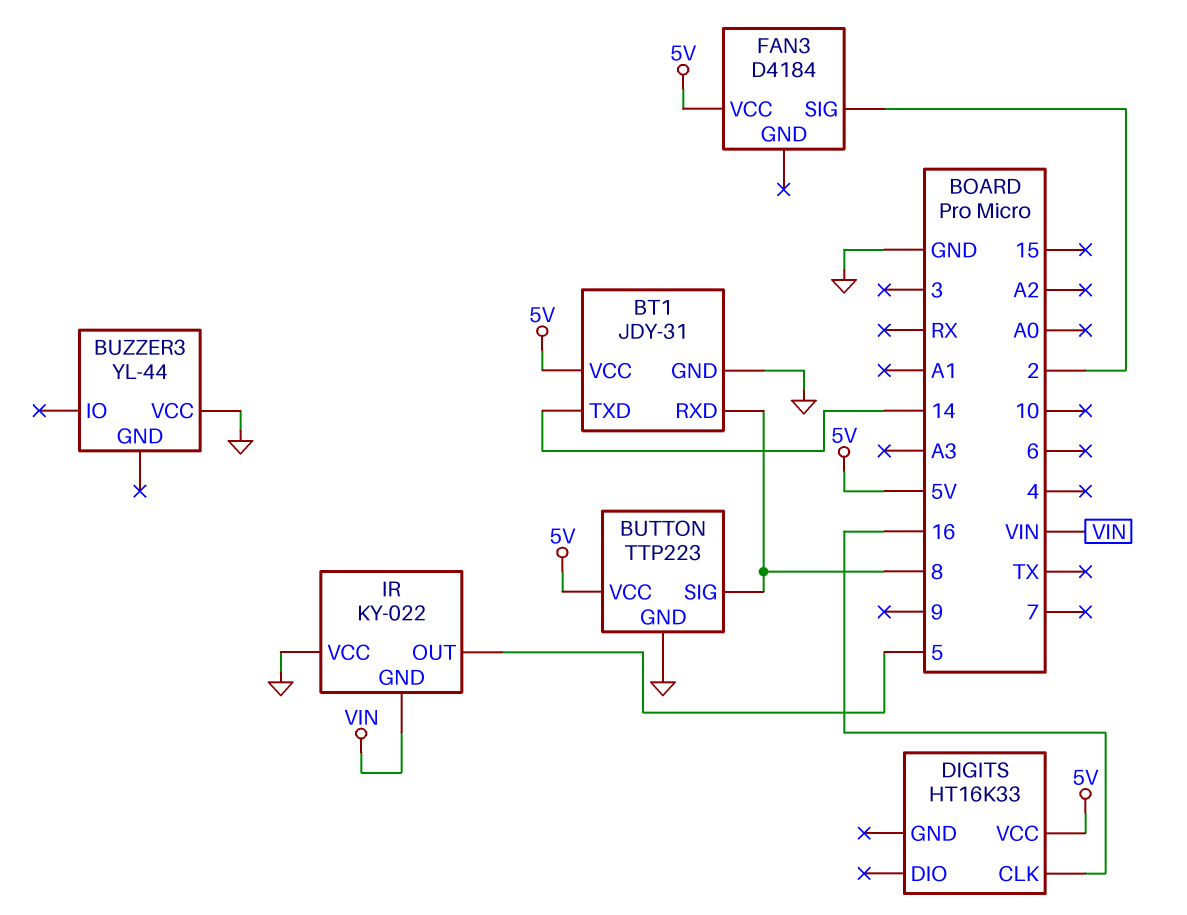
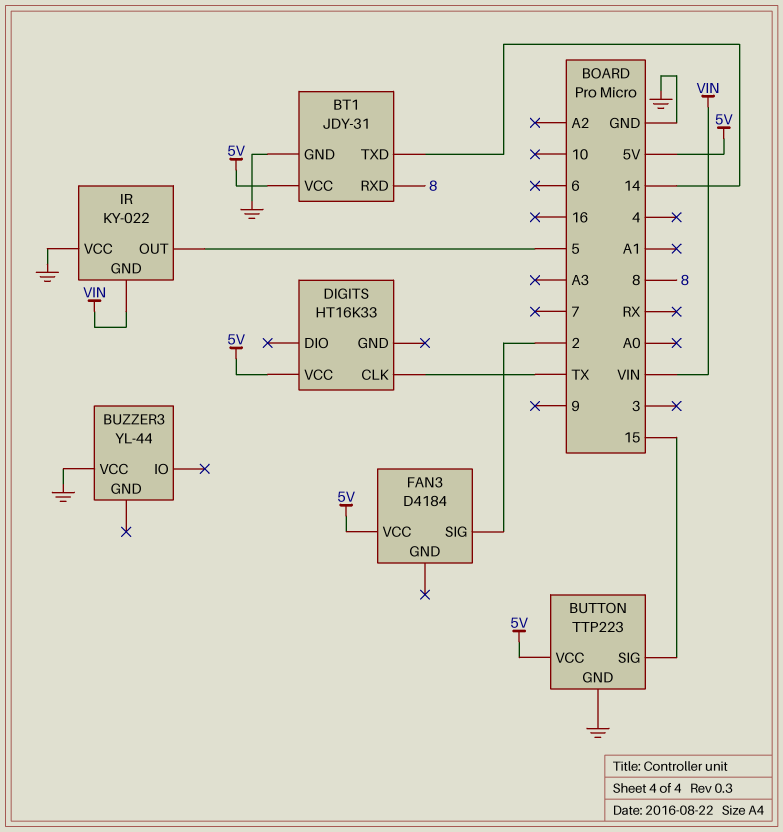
BUTTON pin SIG: 8 -> 15
DIGITS pin CLK: 16 -> TX

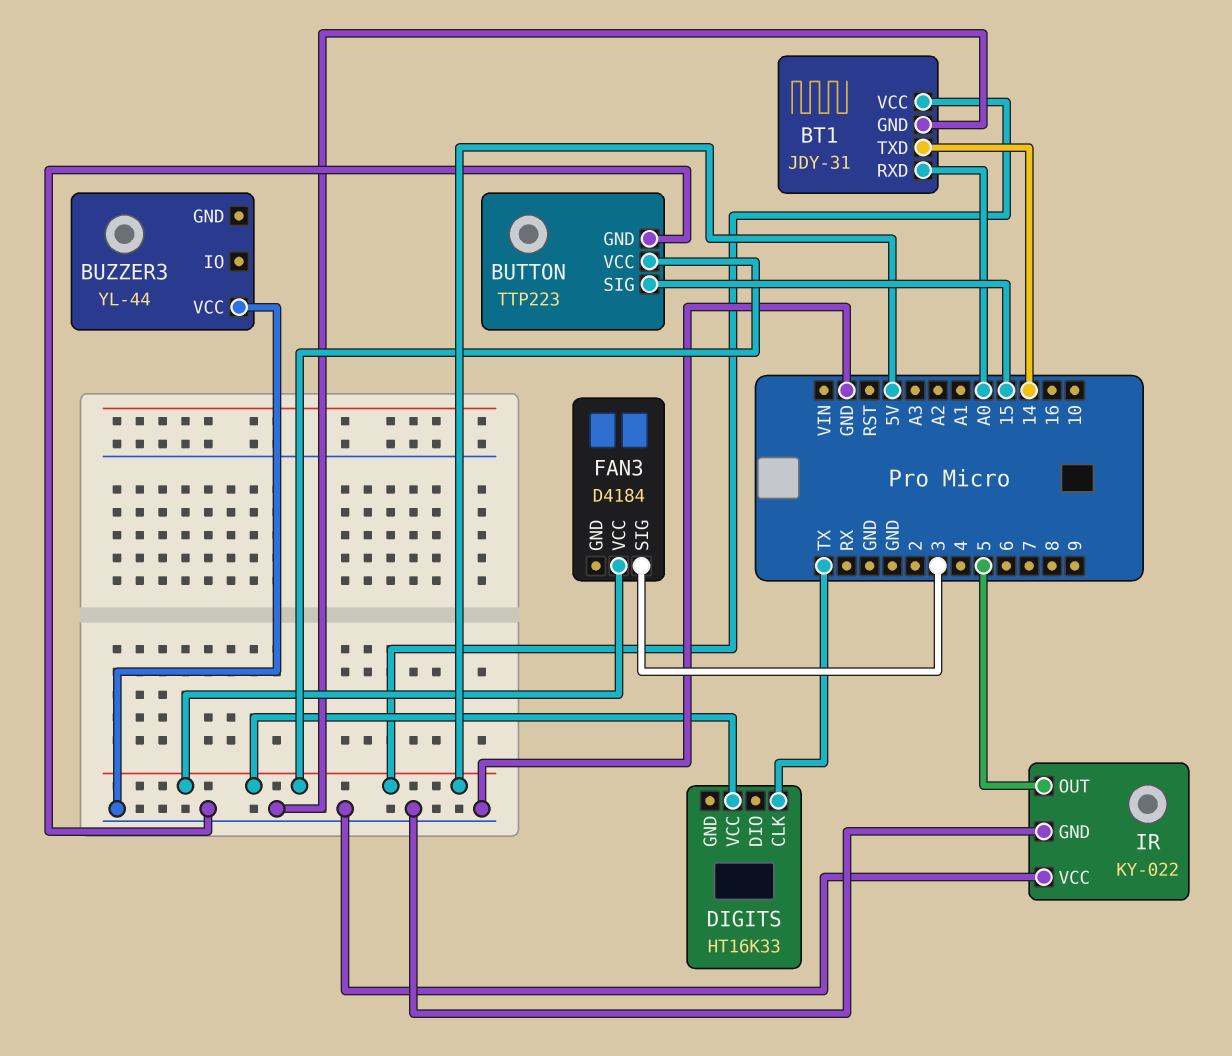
BT1 pin RXD: 8 -> A0
FAN3 pin SIG: 2 -> 3
IR pin GND: VIN -> GND

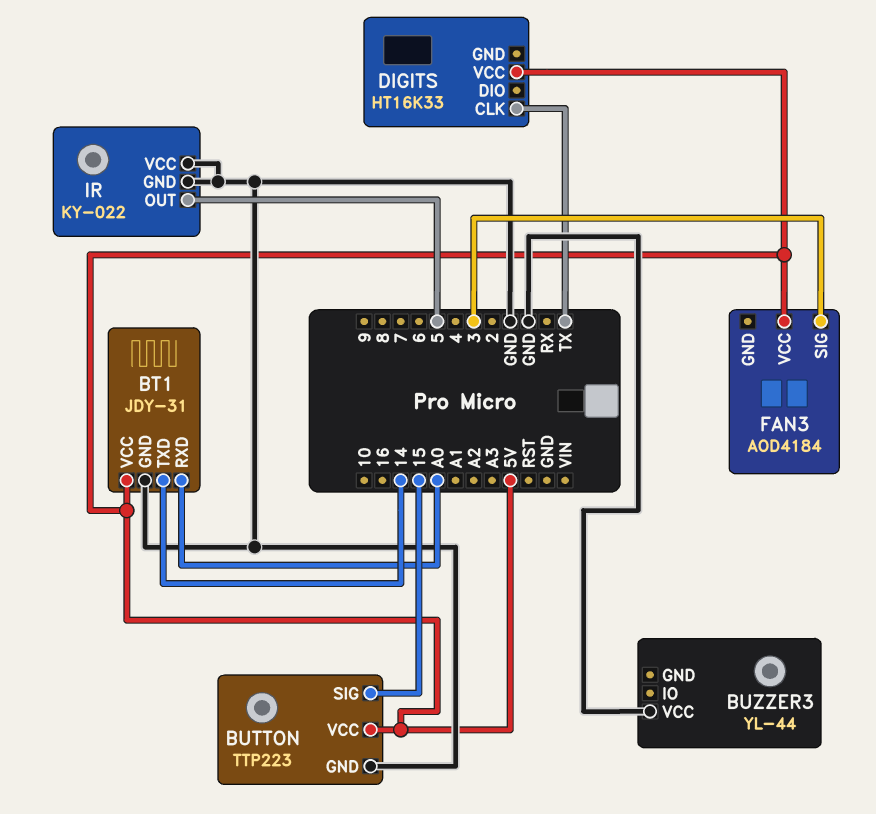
FAN3: D4184 -> AOD4184

